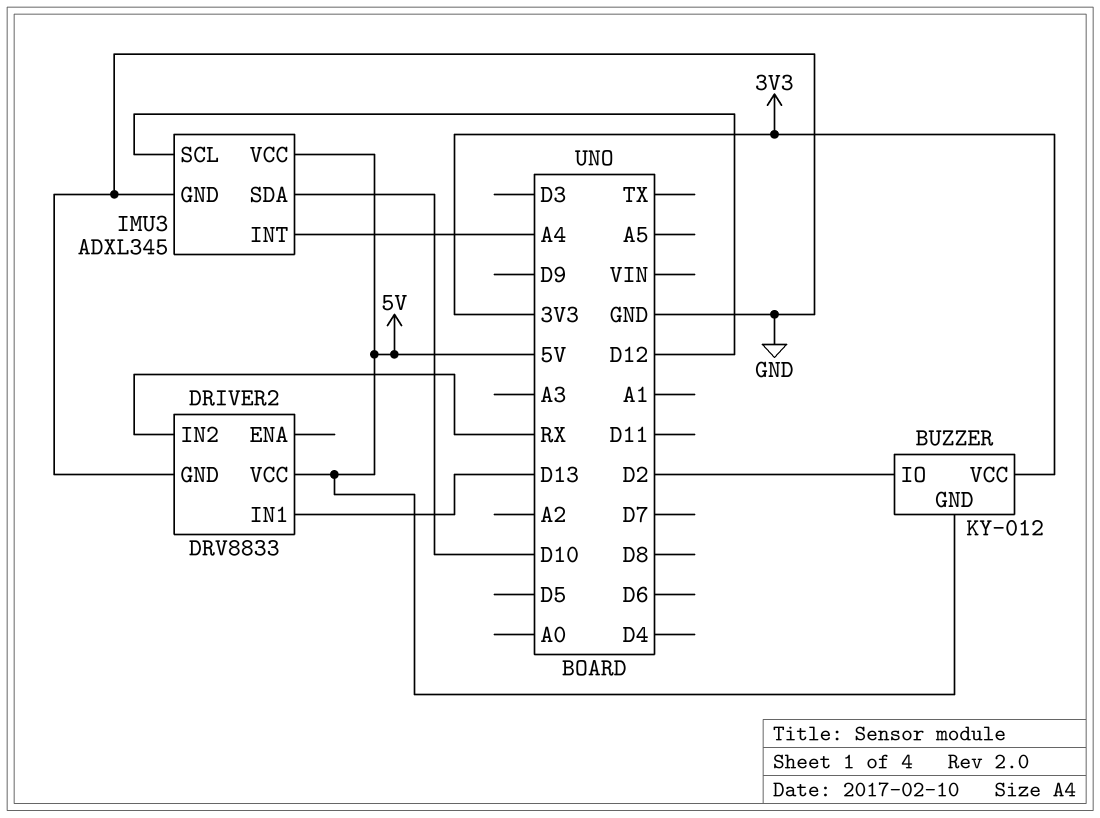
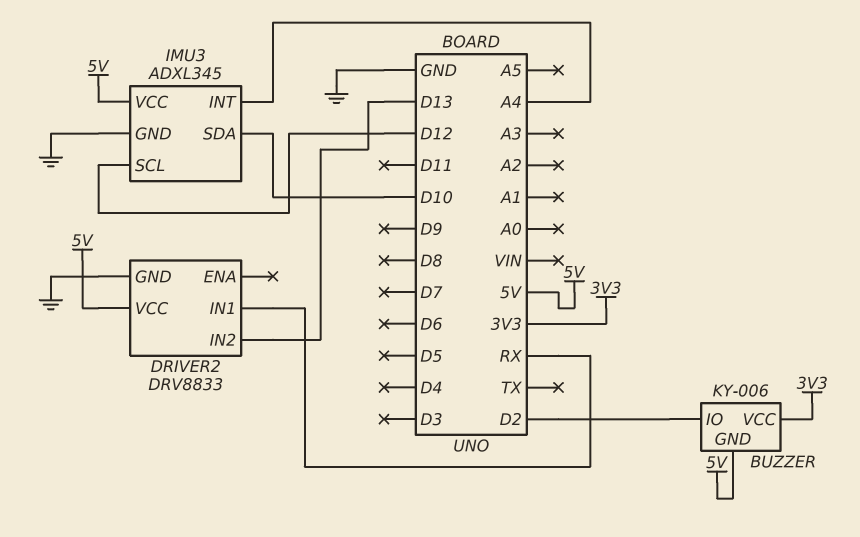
BUZZER: KY-012 -> KY-006
DRIVER2 pin IN1: D13 -> RX
DRIVER2 pin IN2: RX -> D13

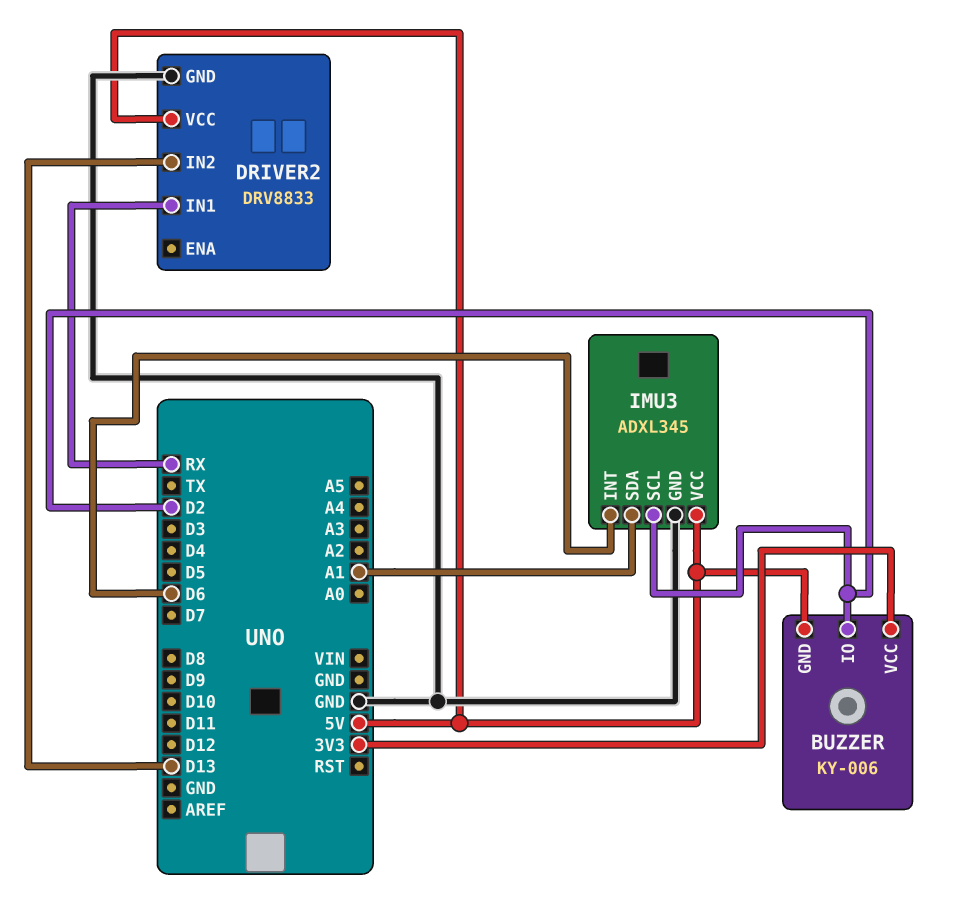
IMU3 pin INT: A4 -> D6
IMU3 pin SCL: D12 -> D2
IMU3 pin SDA: D10 -> A1

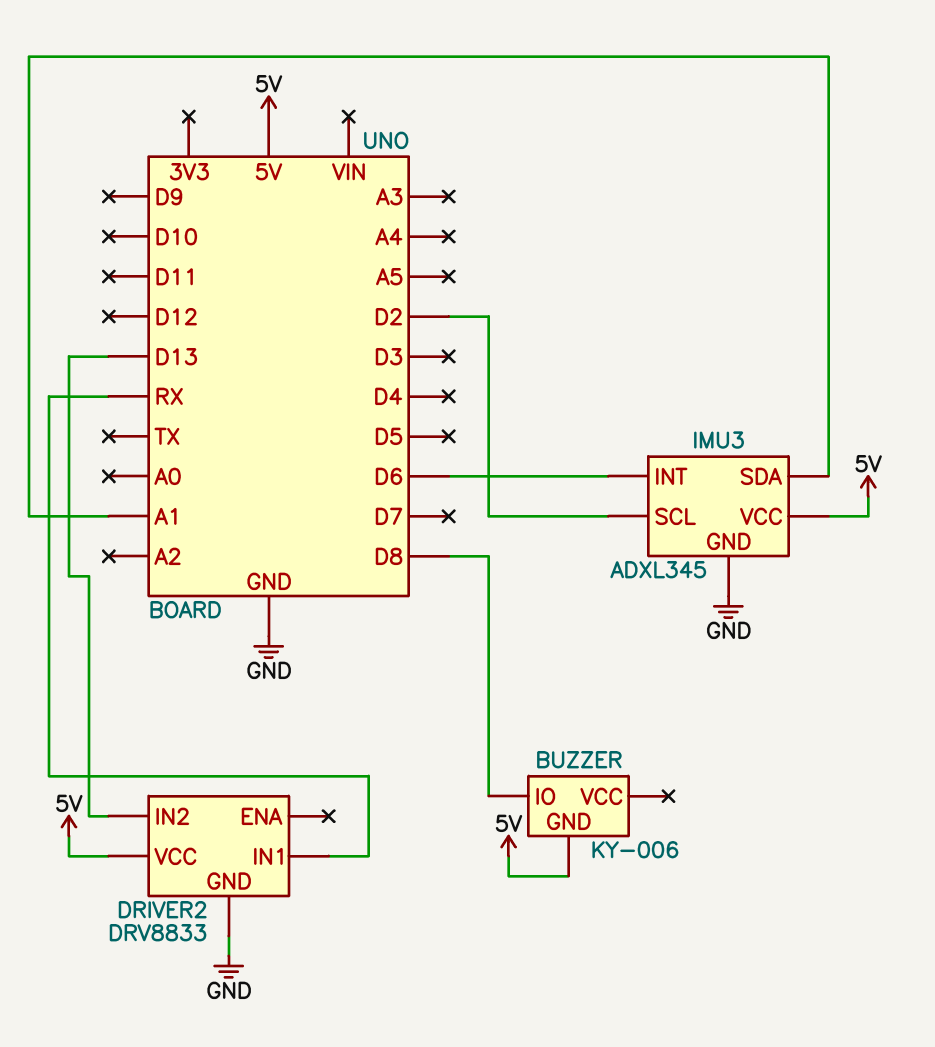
BUZZER pin IO: D2 -> D8
BUZZER pin VCC: 3V3 -> none

